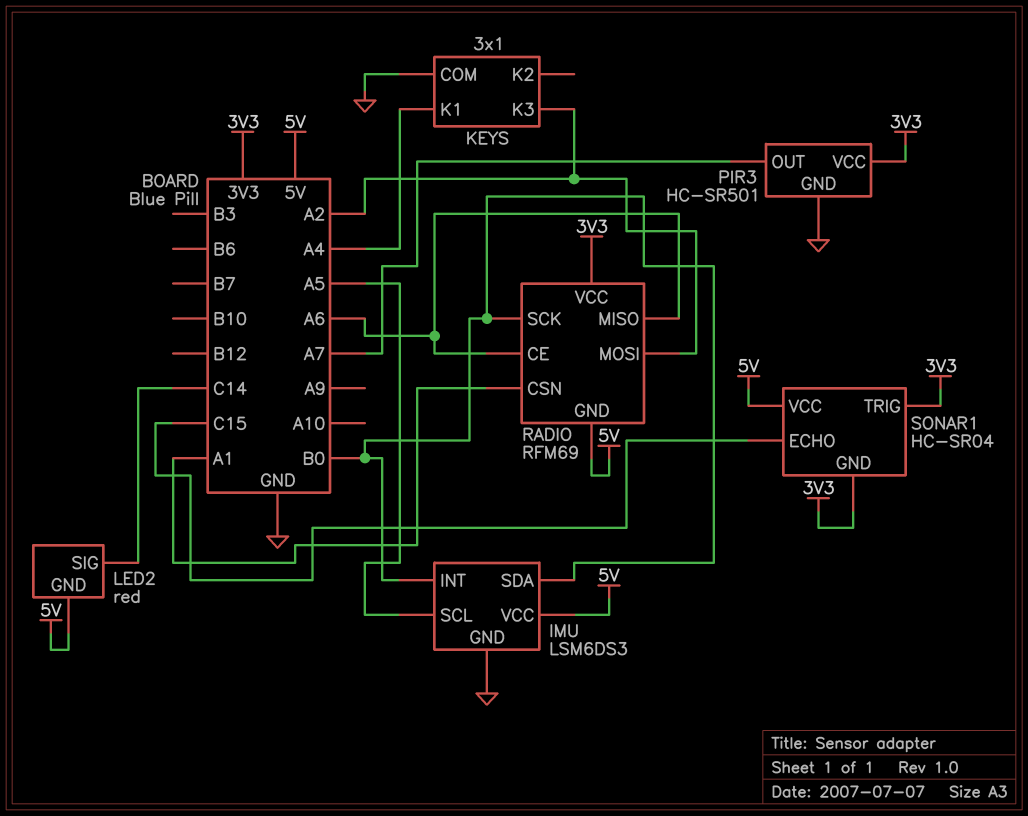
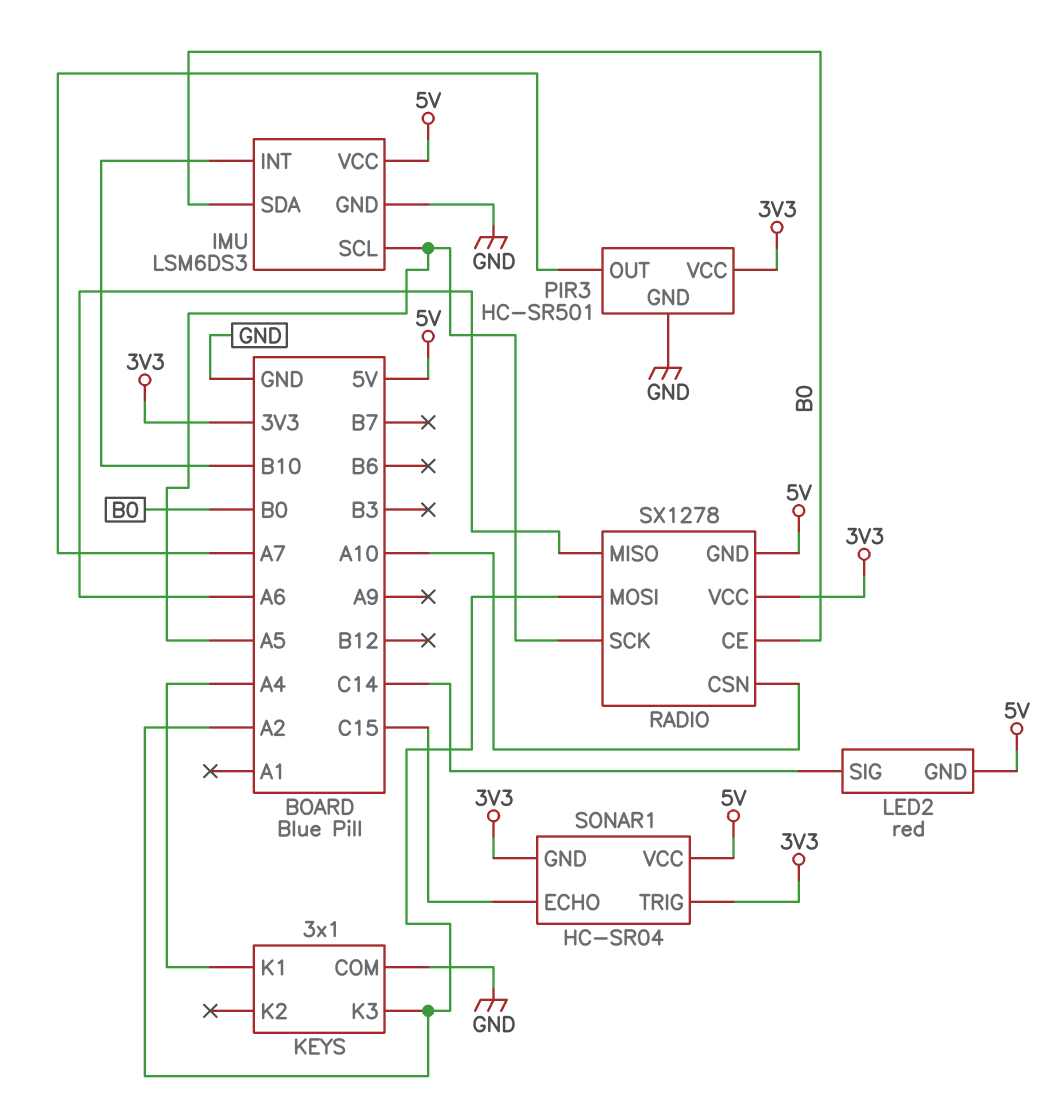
IMU pin INT: B0 -> B10
RADIO: RFM69 -> SX1278
RADIO pin CE: A6 -> B0
RADIO pin CSN: A1 -> A10
RADIO pin SCK: B0 -> A5

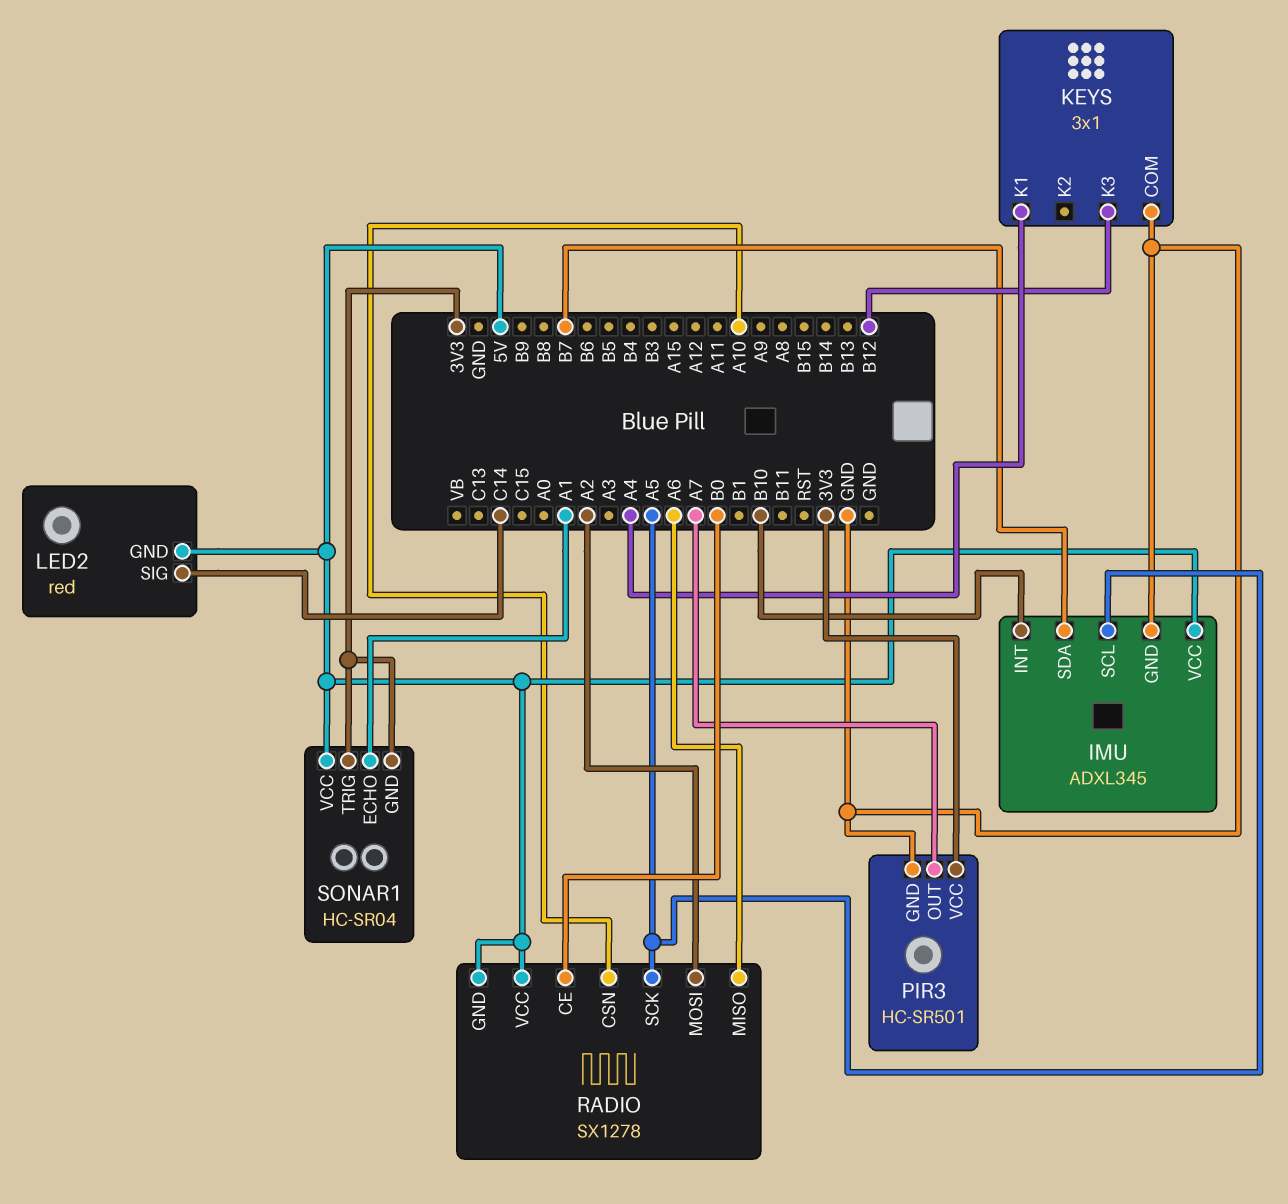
IMU: LSM6DS3 -> ADXL345
IMU pin SDA: B0 -> B7
KEYS pin K3: A2 -> B12
RADIO pin VCC: 3V3 -> 5V
SONAR1 pin ECHO: C15 -> A1

